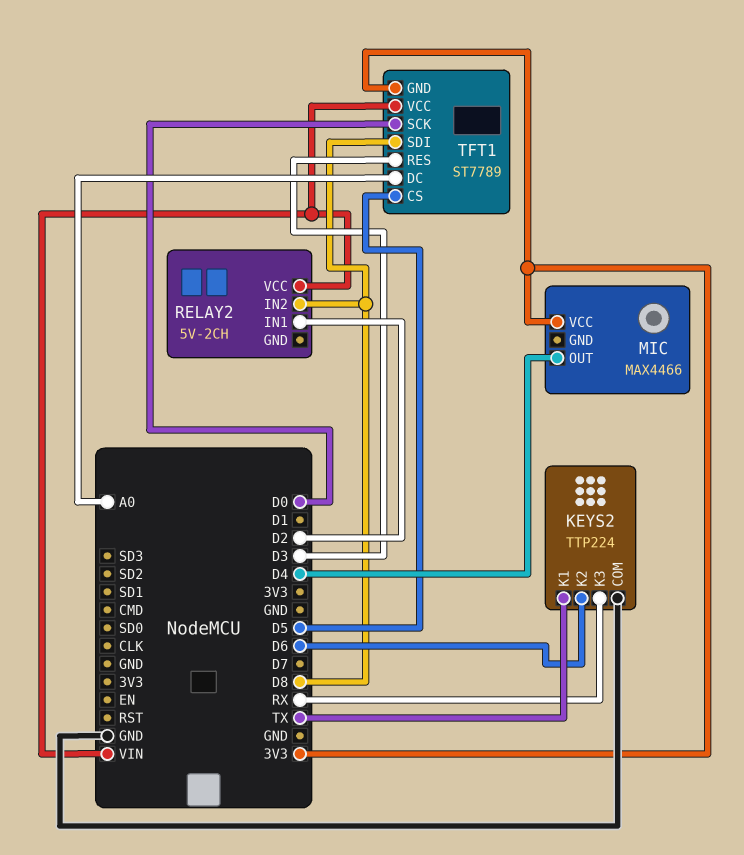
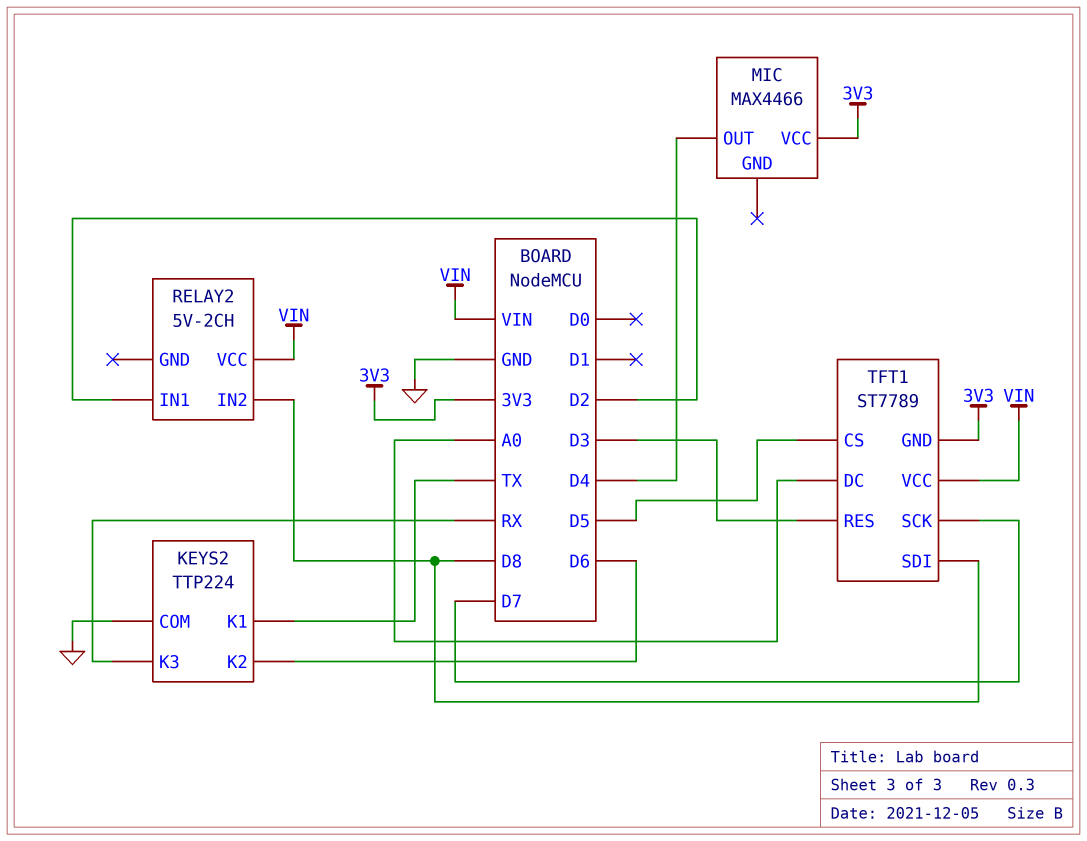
TFT1 pin SCK: D0 -> D7

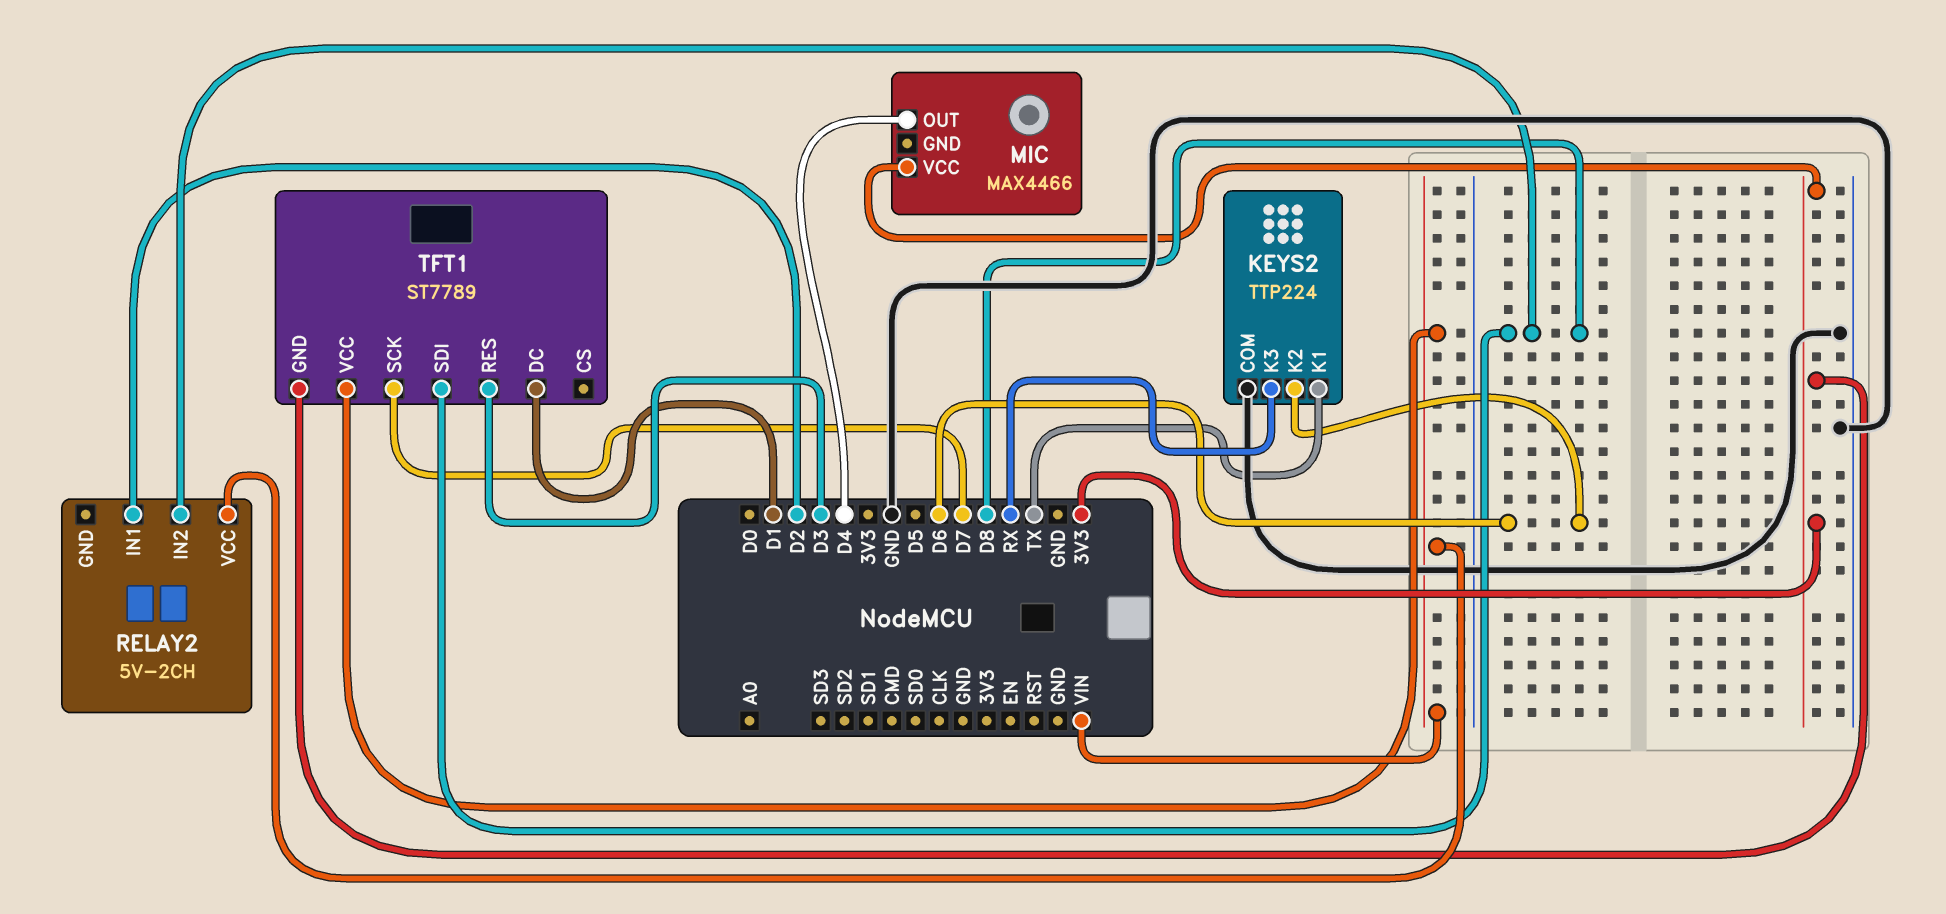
TFT1 pin CS: D5 -> none
TFT1 pin DC: A0 -> D1

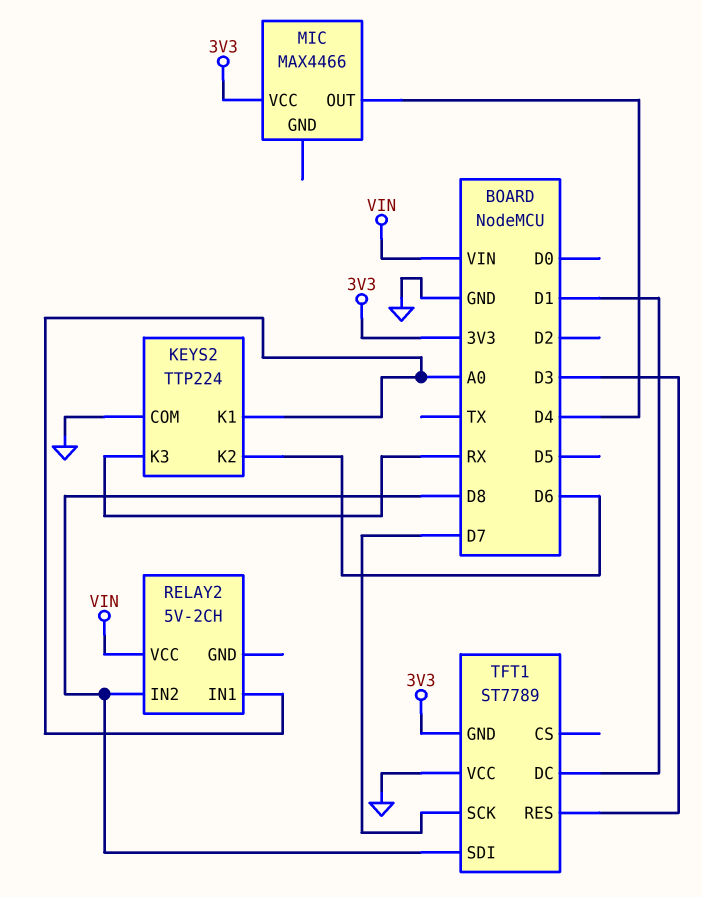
KEYS2 pin K1: TX -> A0
RELAY2 pin IN1: D2 -> A0
TFT1 pin VCC: VIN -> GND

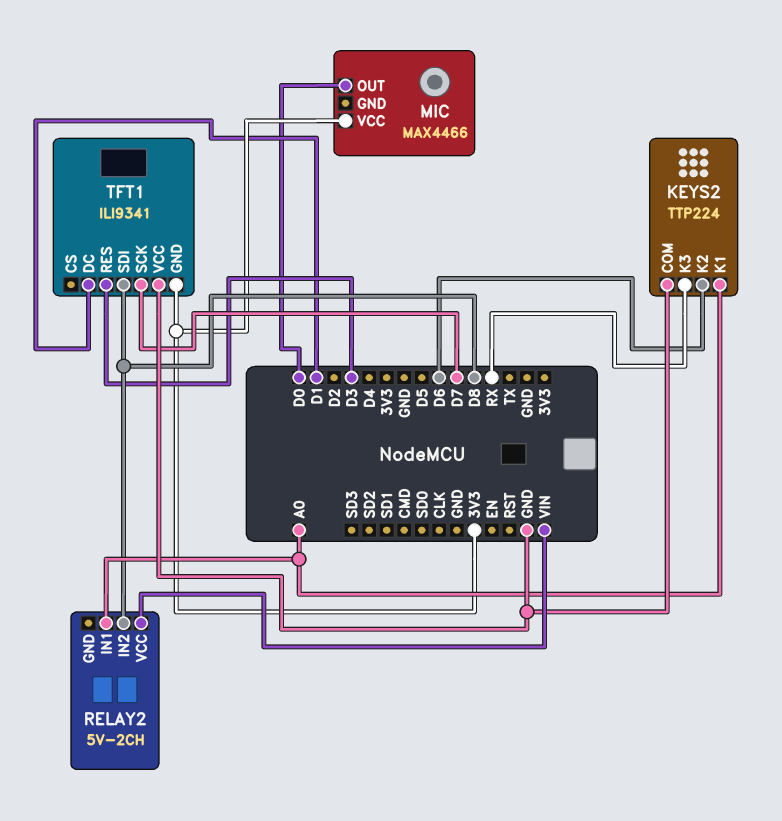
MIC pin OUT: D4 -> D0
TFT1: ST7789 -> ILI9341

